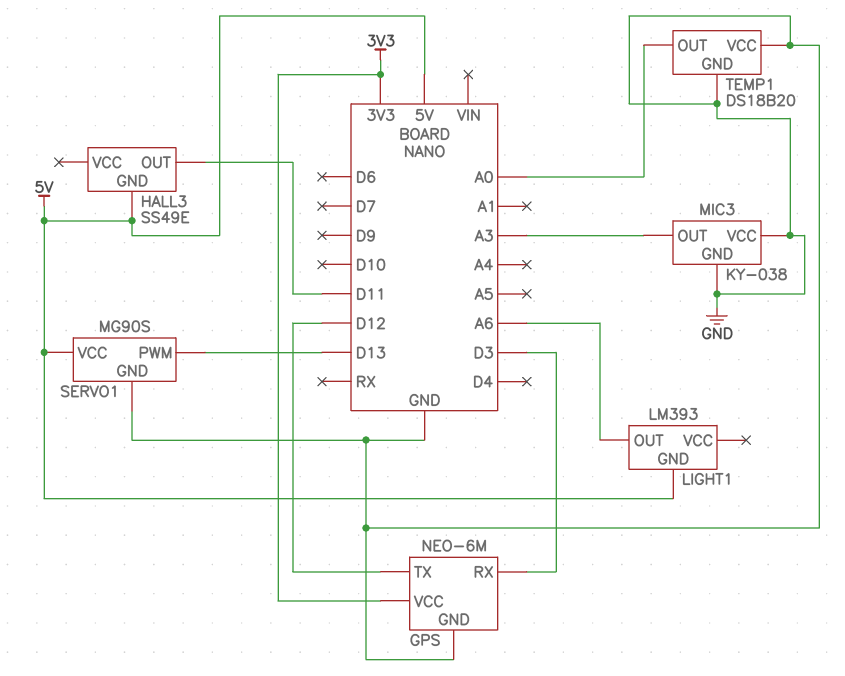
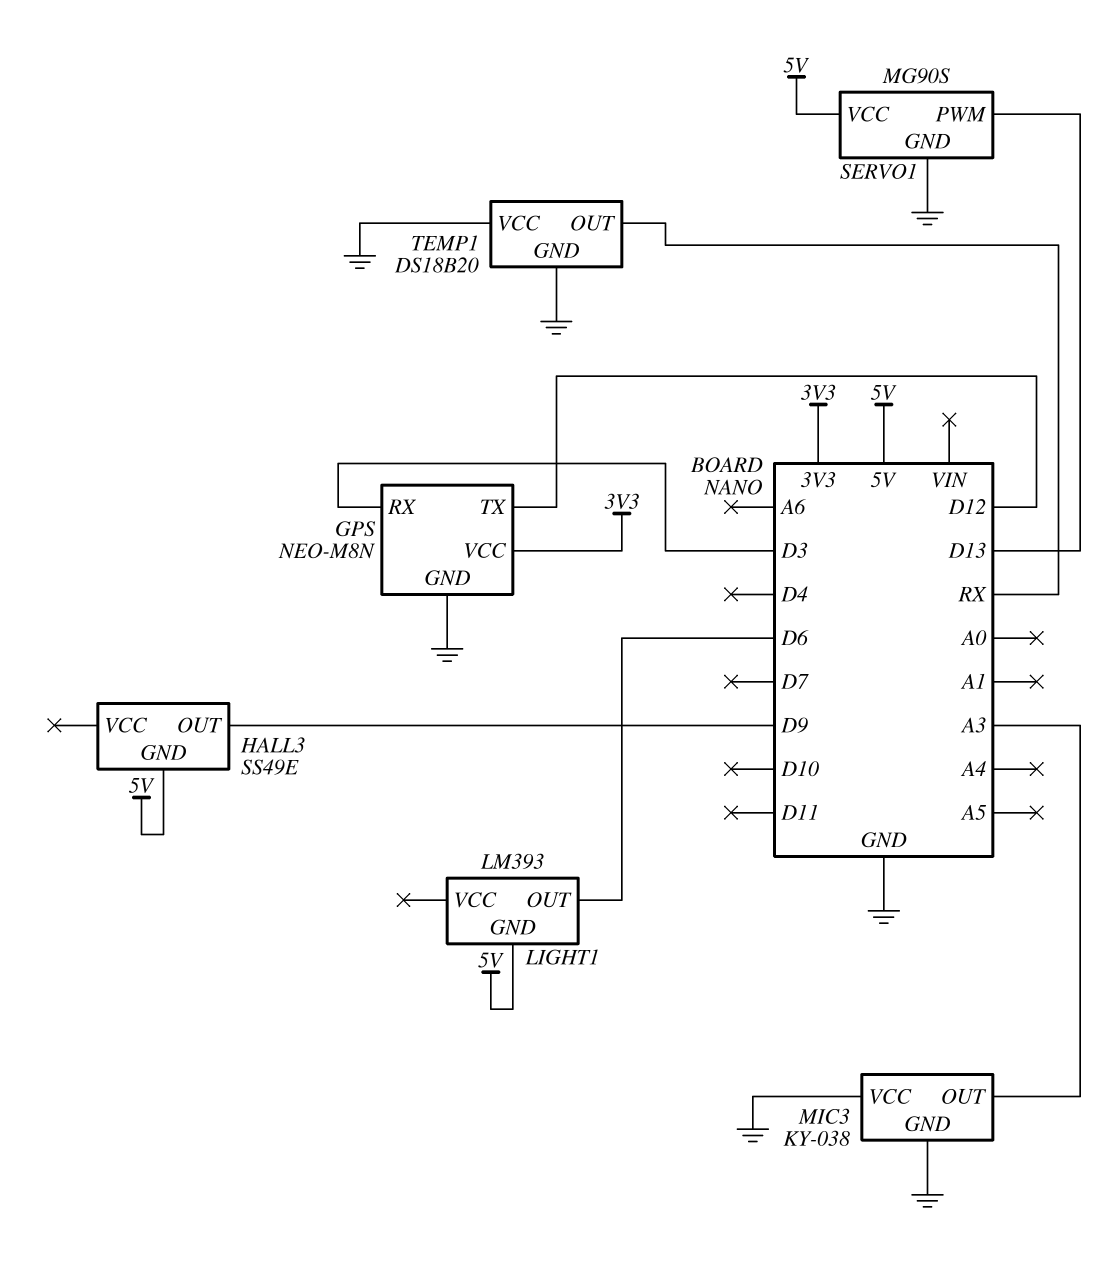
GPS: NEO-6M -> NEO-M8N
HALL3 pin OUT: D11 -> D9
LIGHT1 pin OUT: A6 -> D6
TEMP1 pin OUT: A0 -> RX

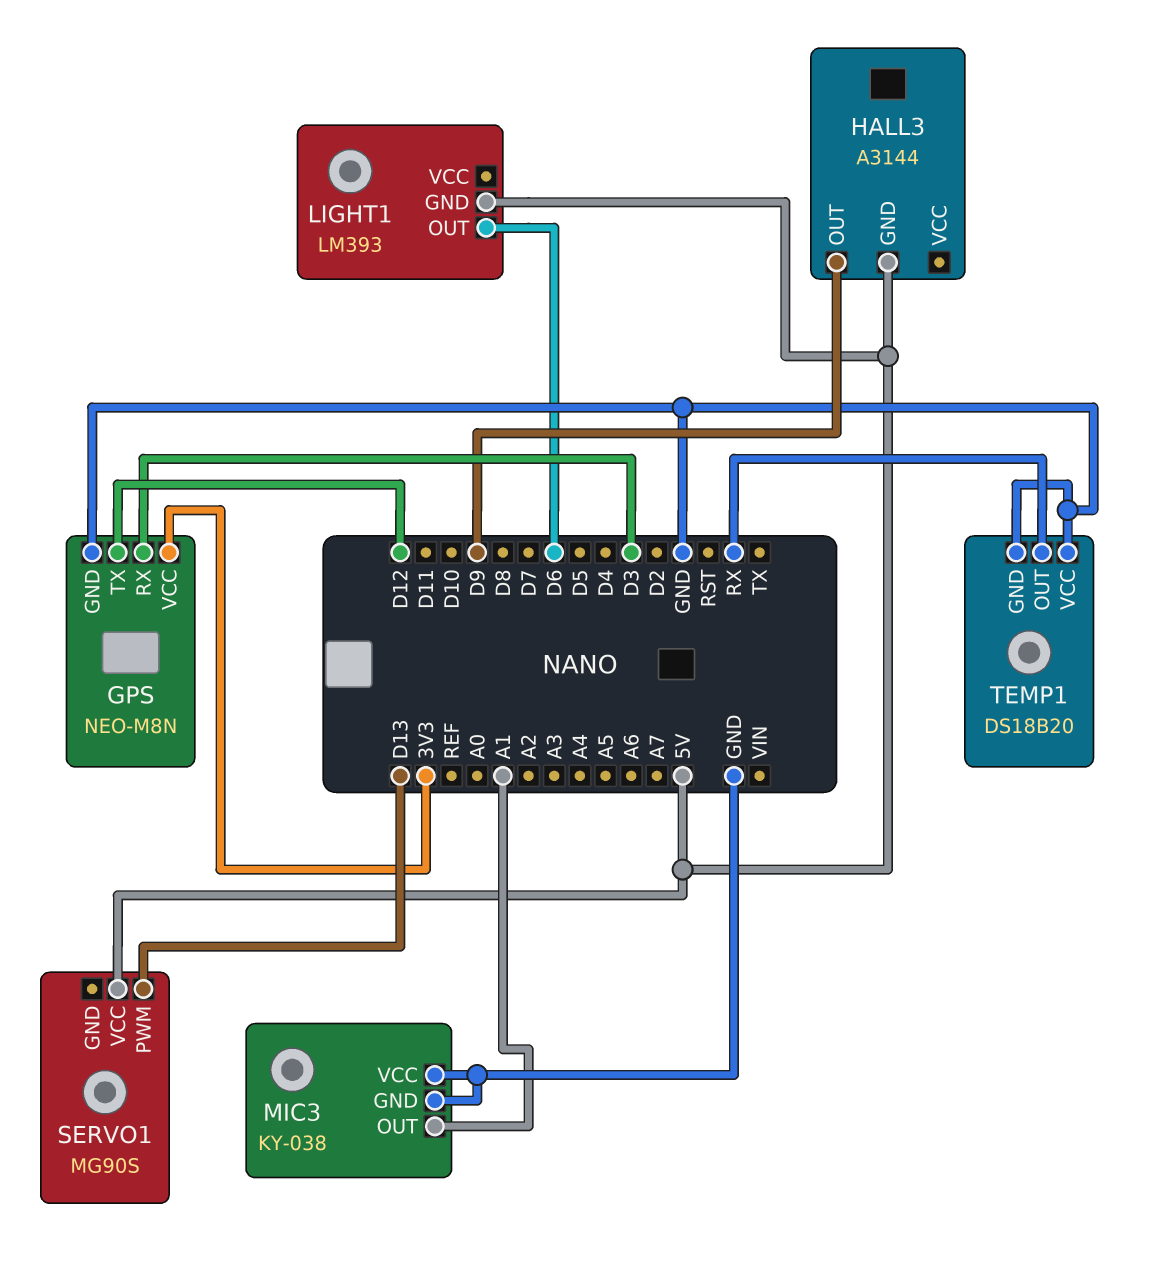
HALL3: SS49E -> A3144
MIC3 pin OUT: A3 -> A1
SERVO1 pin GND: GND -> none

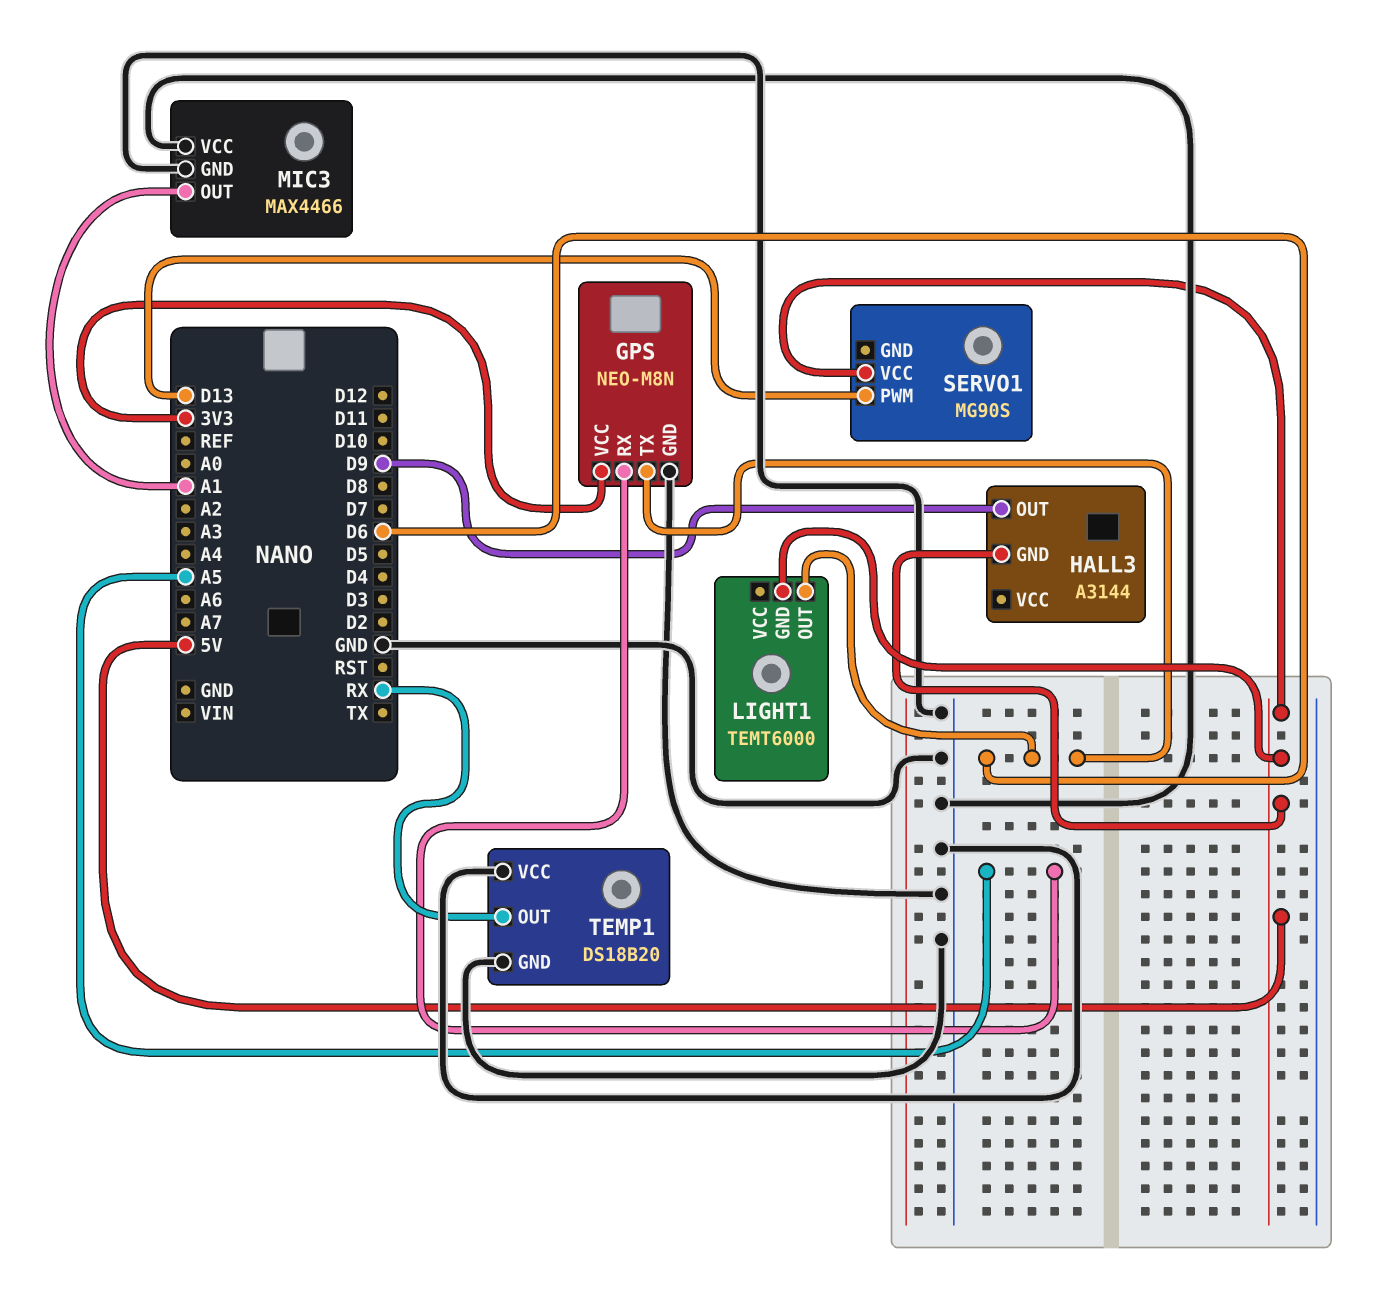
GPS pin RX: D3 -> A5
GPS pin TX: D12 -> D6
LIGHT1: LM393 -> TEMT6000
MIC3: KY-038 -> MAX4466

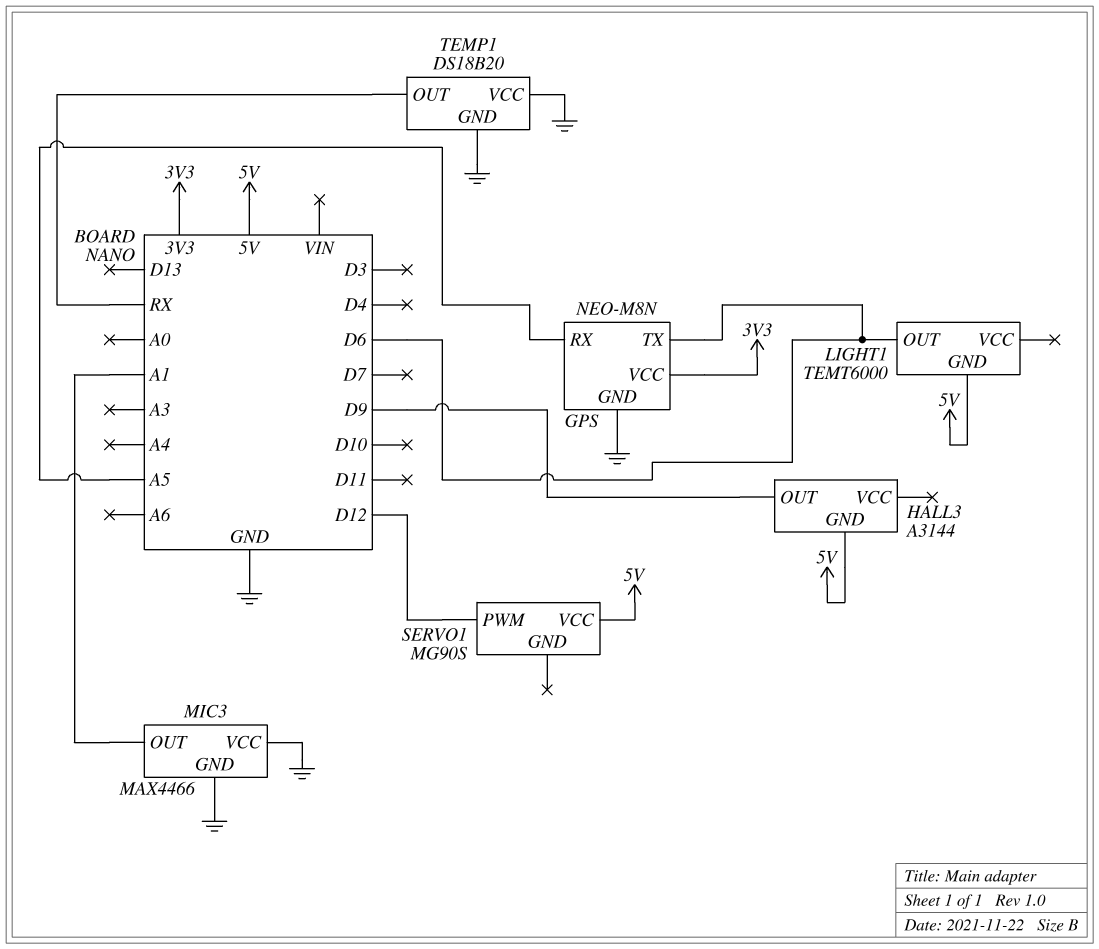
SERVO1 pin PWM: D13 -> D12

